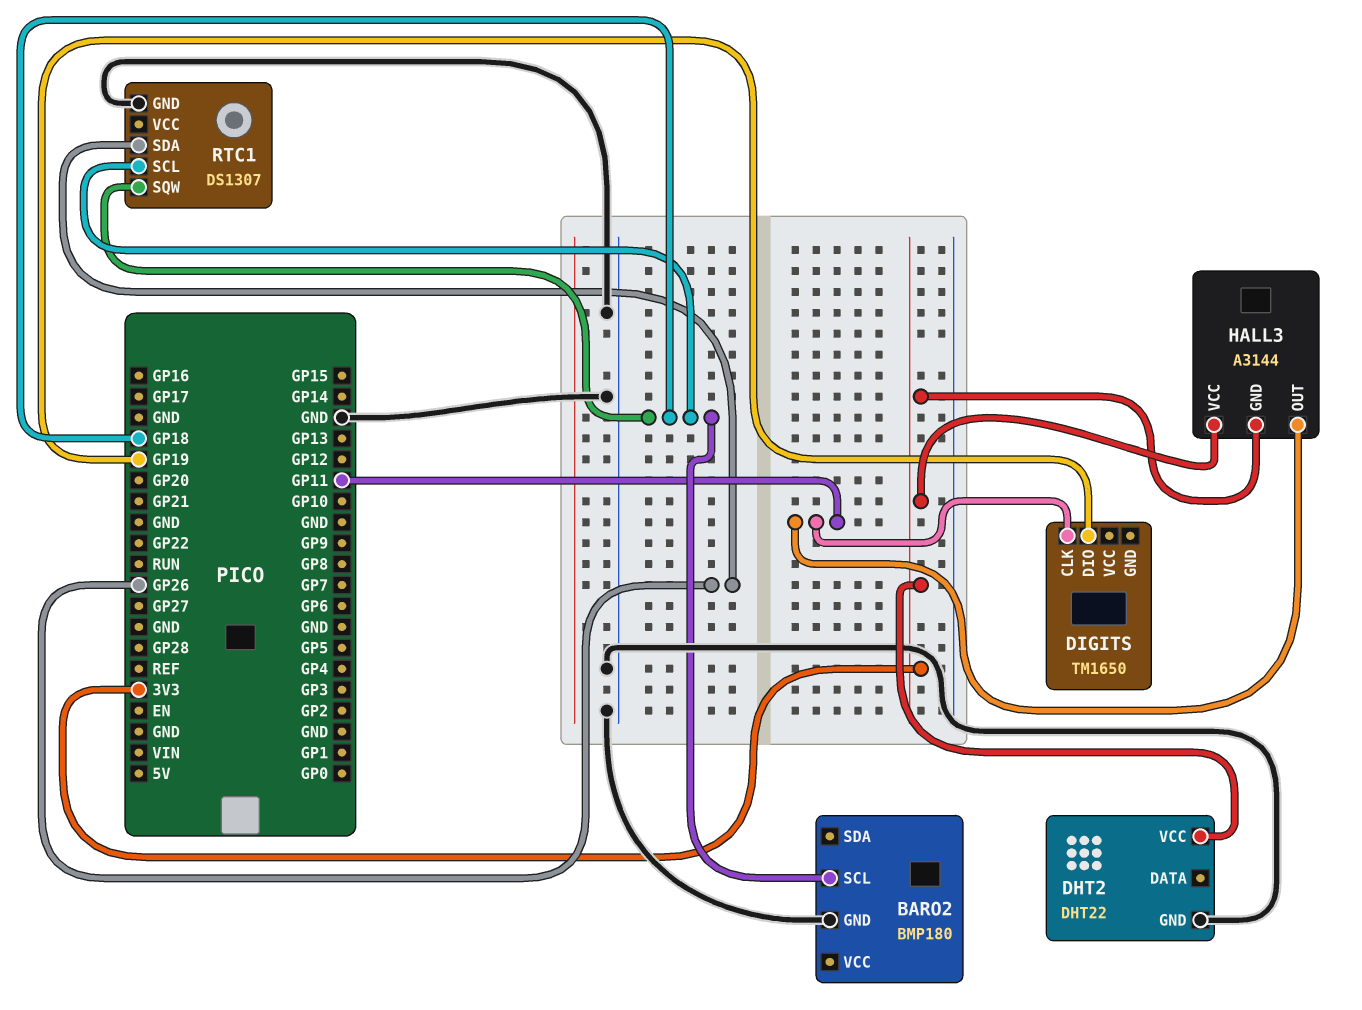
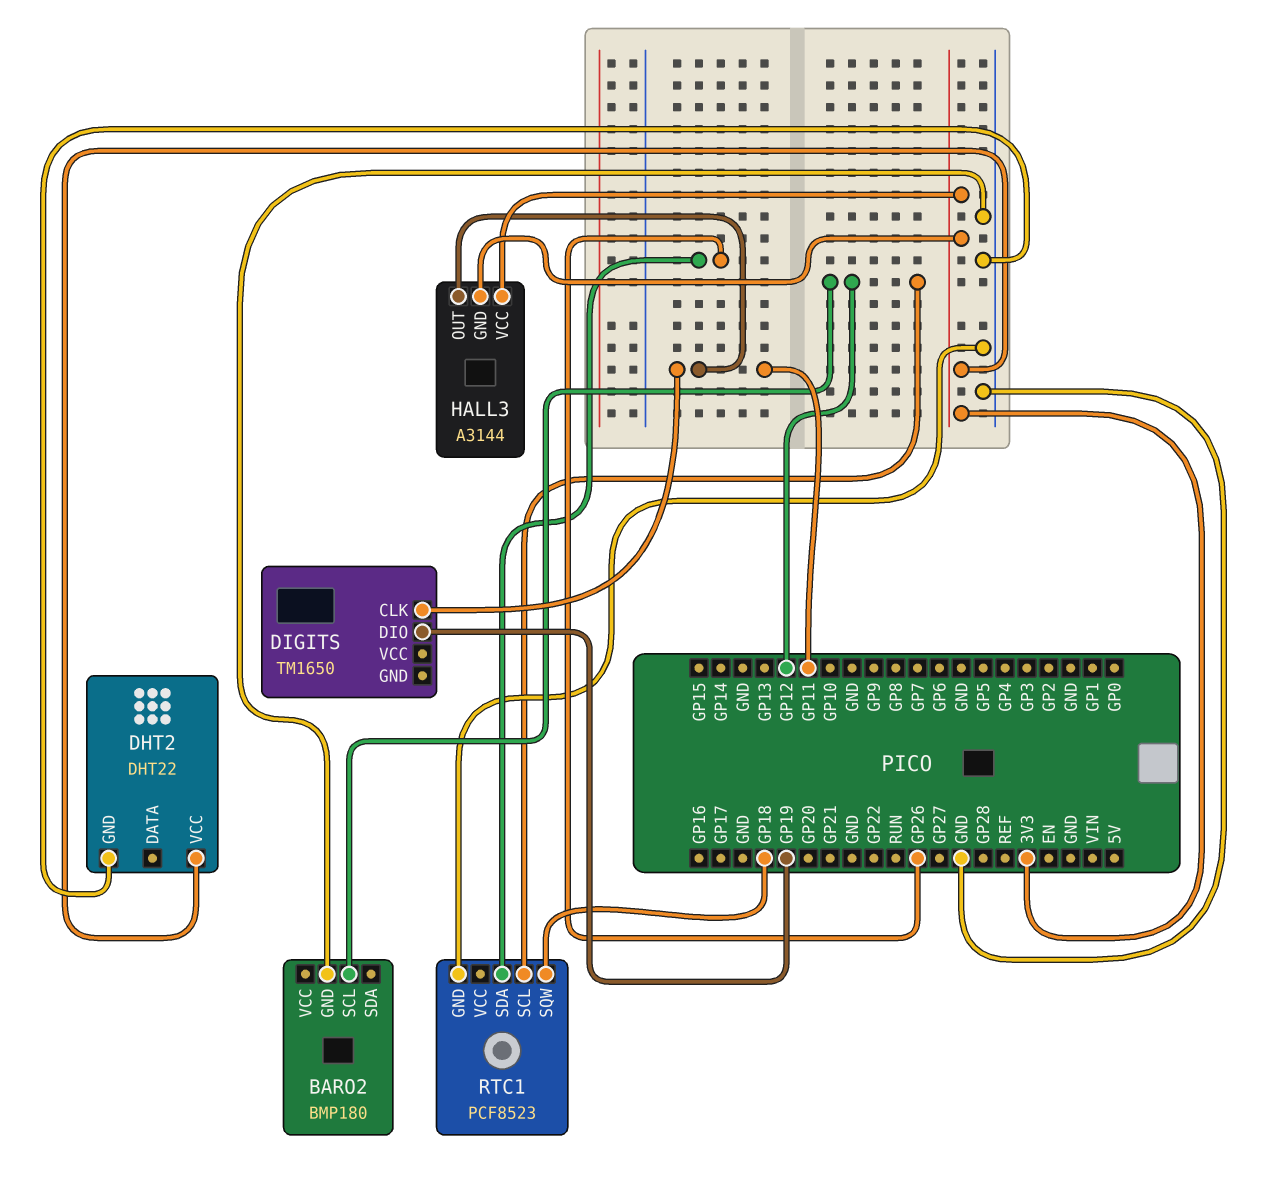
BARO2 pin SCL: GP18 -> GP12
RTC1: DS1307 -> PCF8523
RTC1 pin SCL: GP18 -> GP12

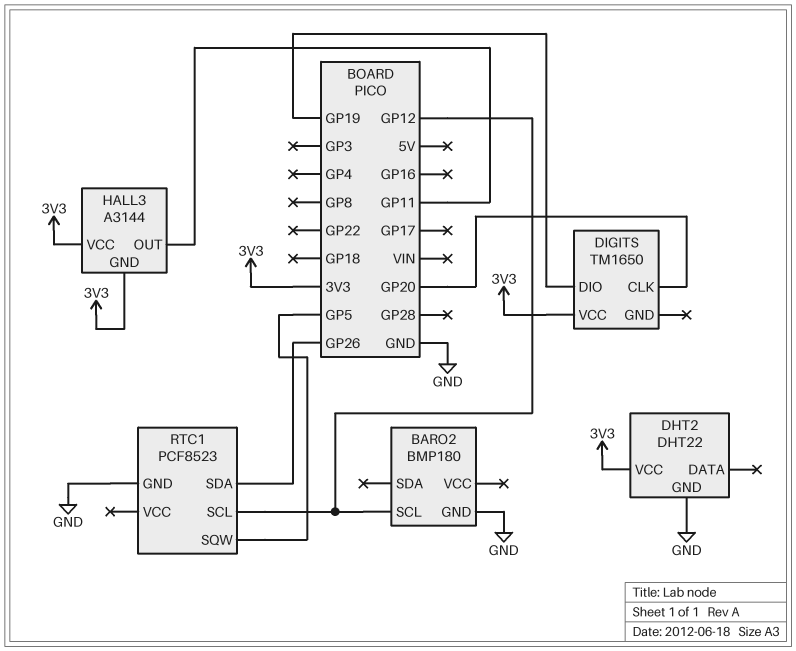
DIGITS pin CLK: GP11 -> GP20
DIGITS pin VCC: none -> 3V3
RTC1 pin SQW: GP18 -> GP5

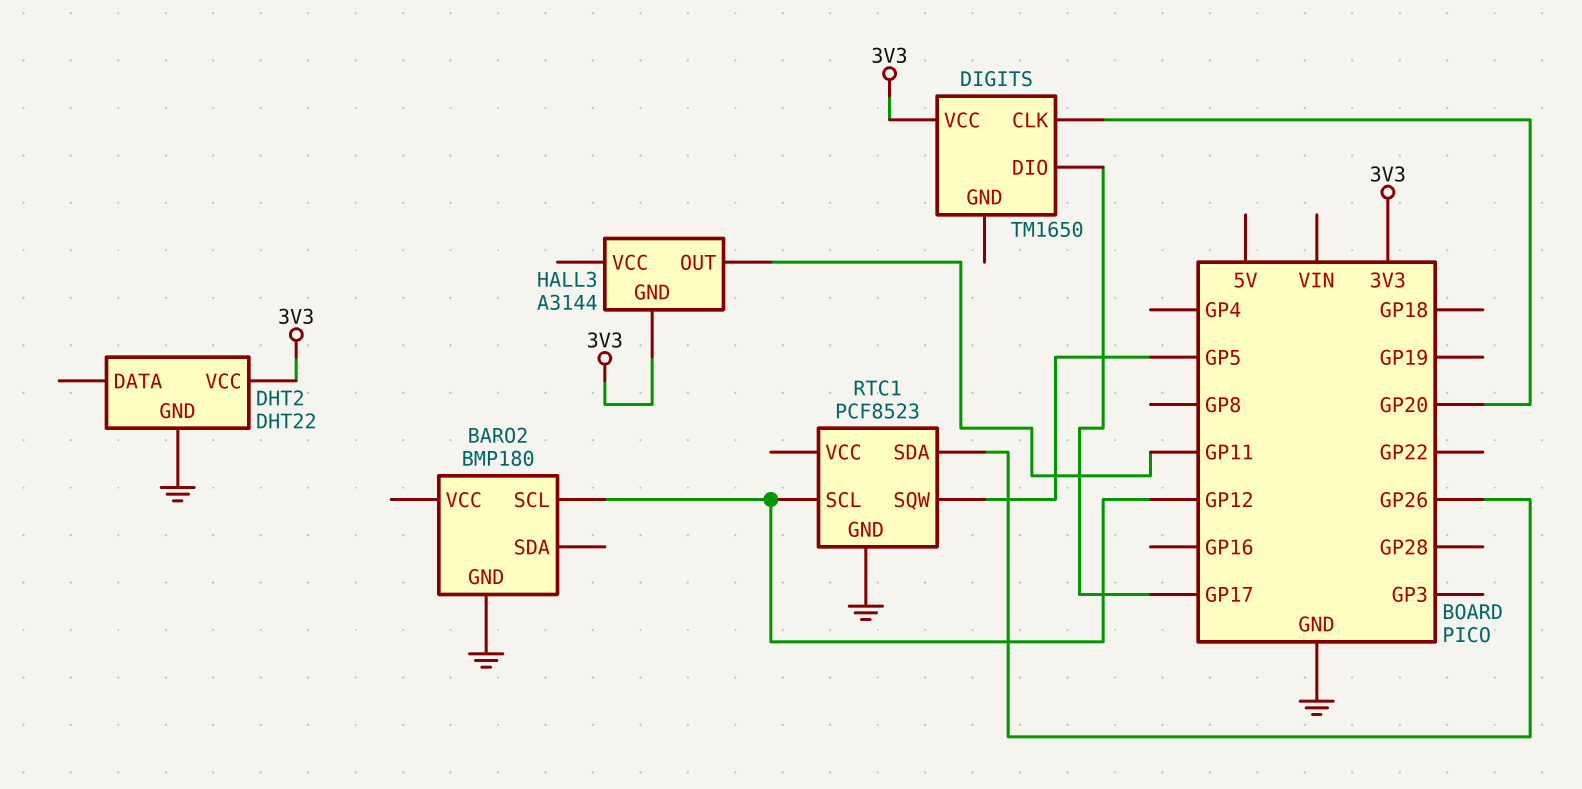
DIGITS pin DIO: GP19 -> GP17
HALL3 pin VCC: 3V3 -> none

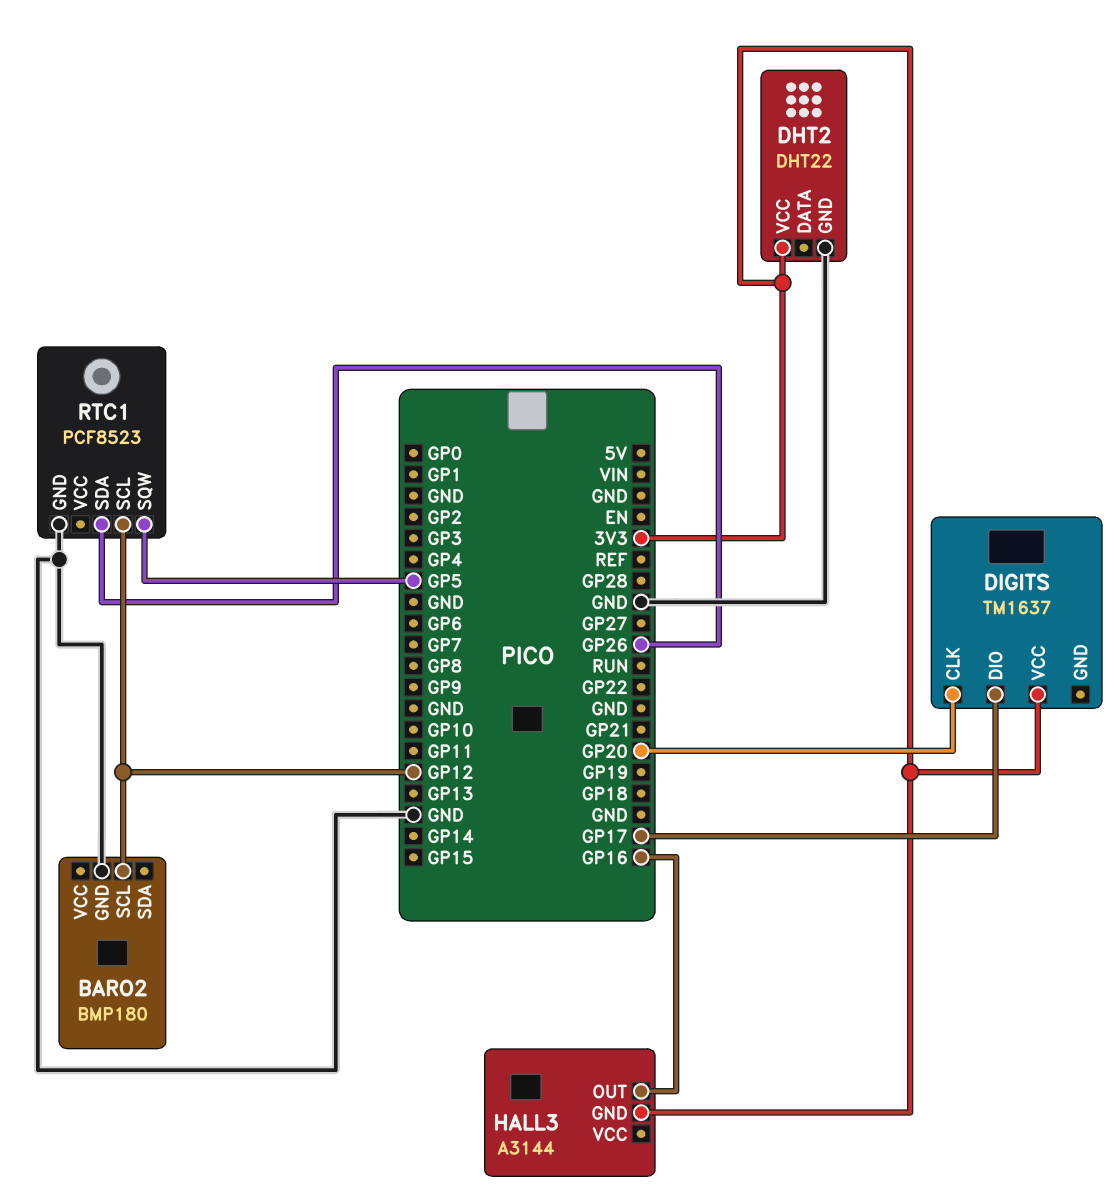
DIGITS: TM1650 -> TM1637
HALL3 pin OUT: GP11 -> GP16

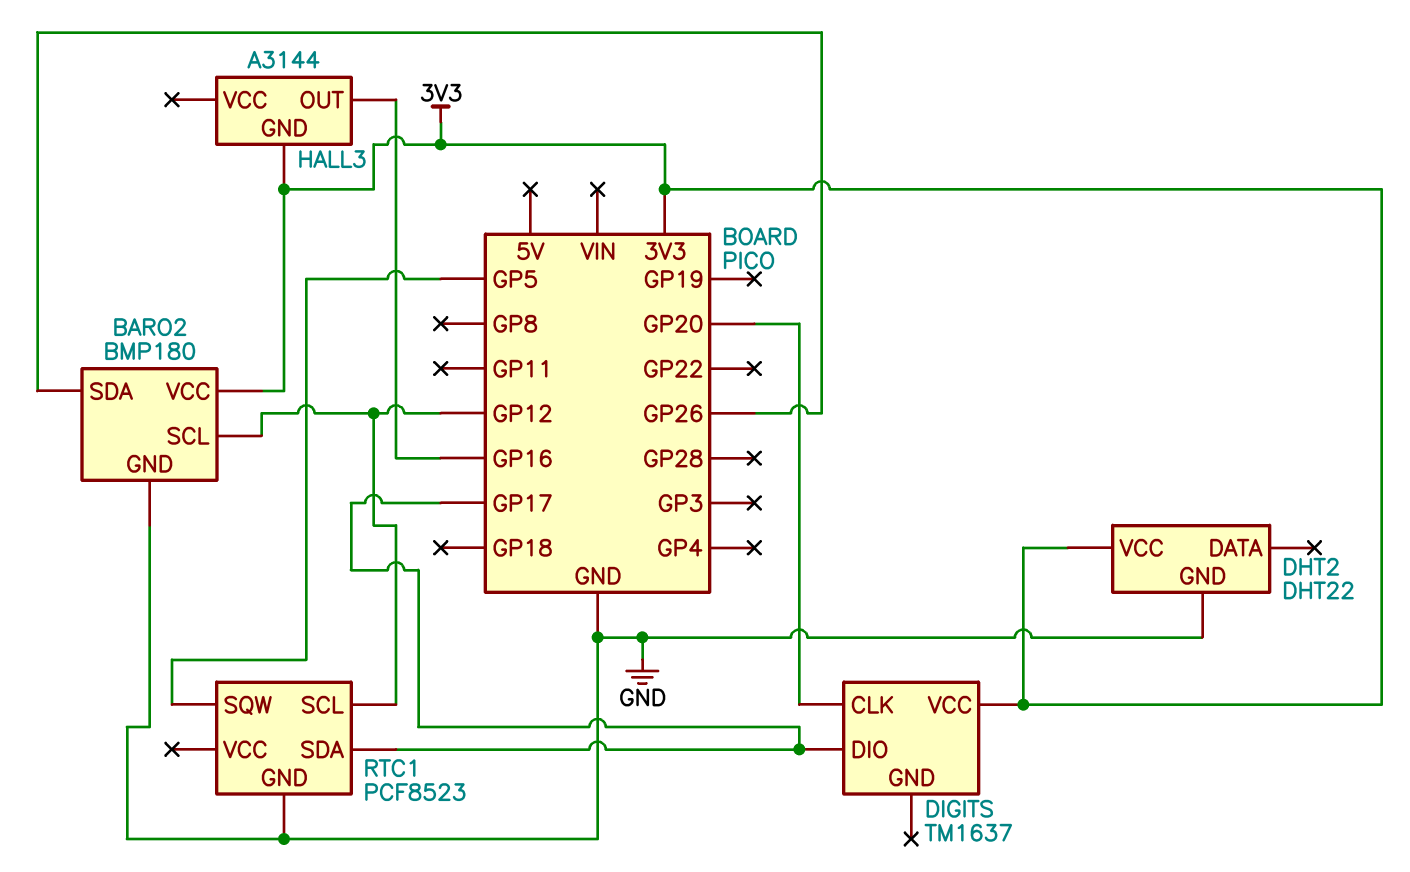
BARO2 pin SDA: none -> GP26
BARO2 pin VCC: none -> 3V3
RTC1 pin SDA: GP26 -> GP17

